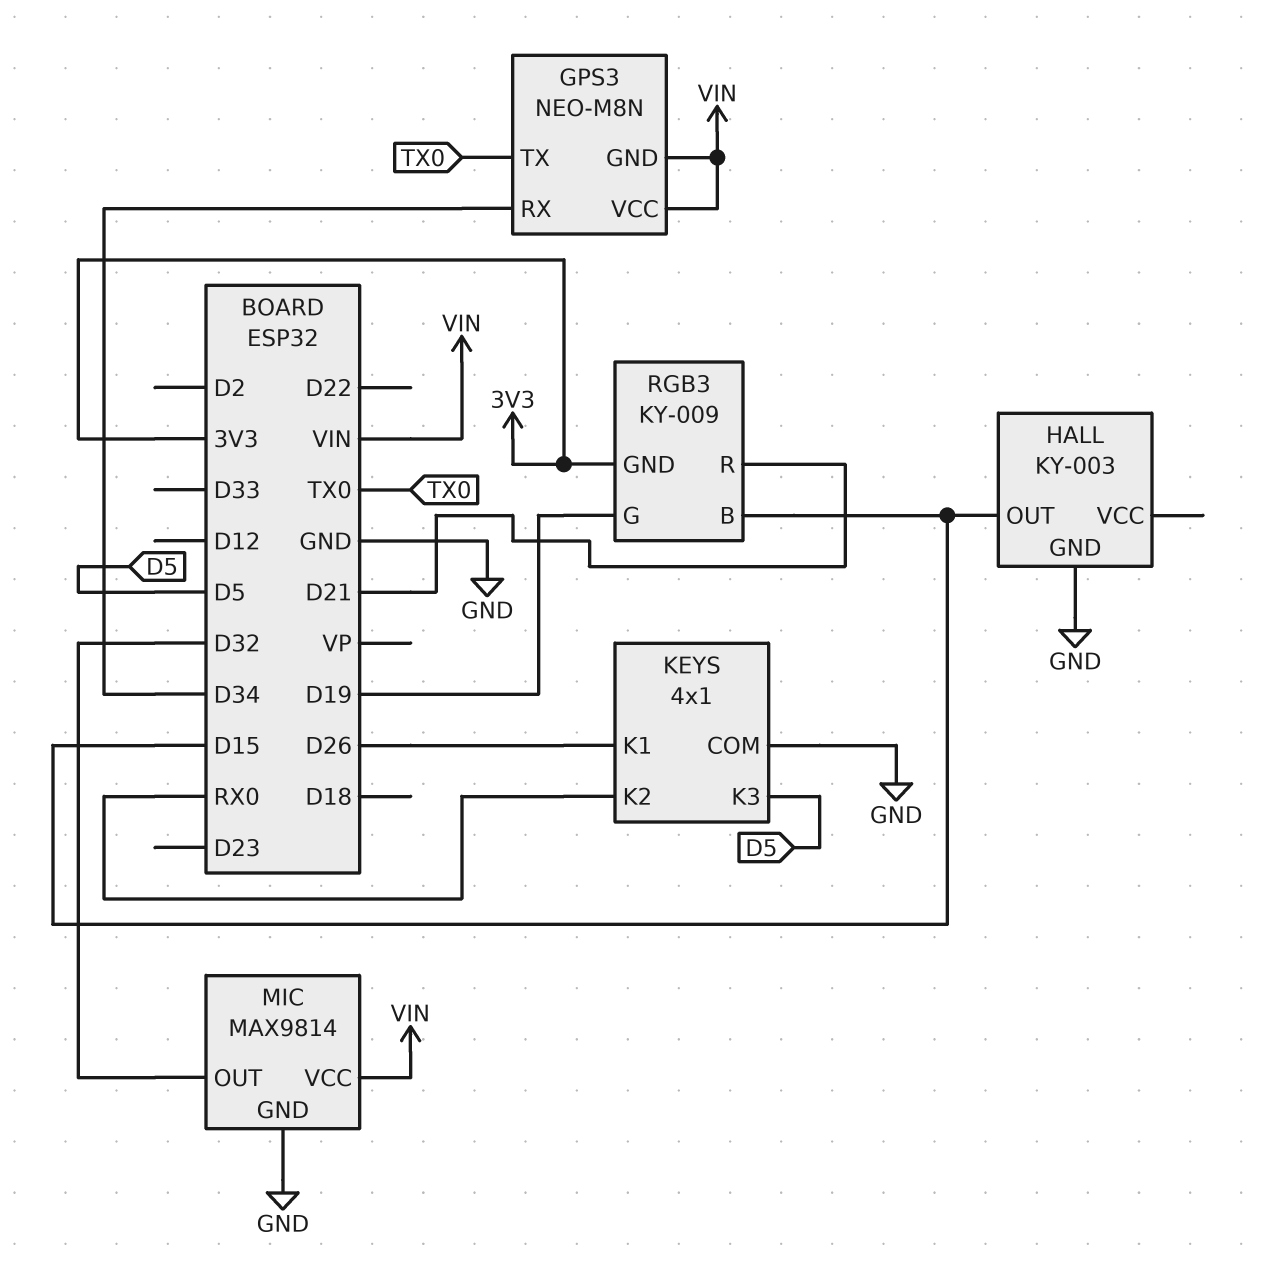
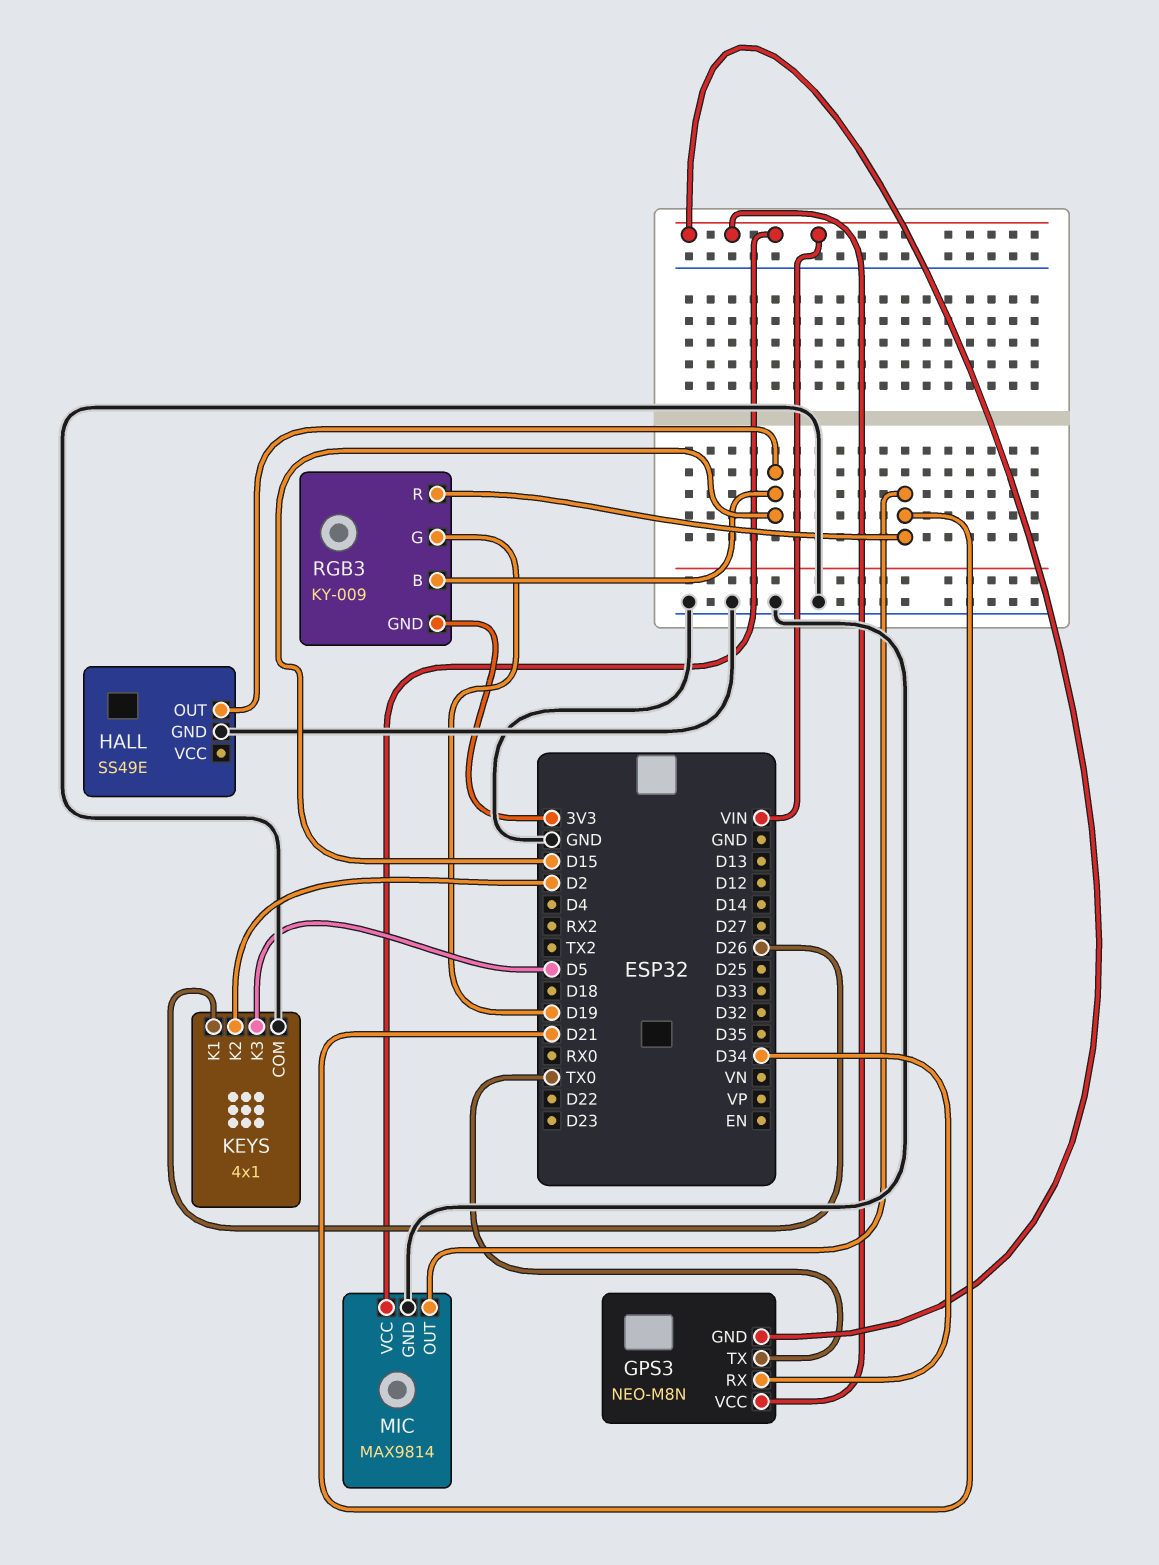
HALL: KY-003 -> SS49E
KEYS pin K2: RX0 -> D2
MIC pin OUT: D32 -> D21

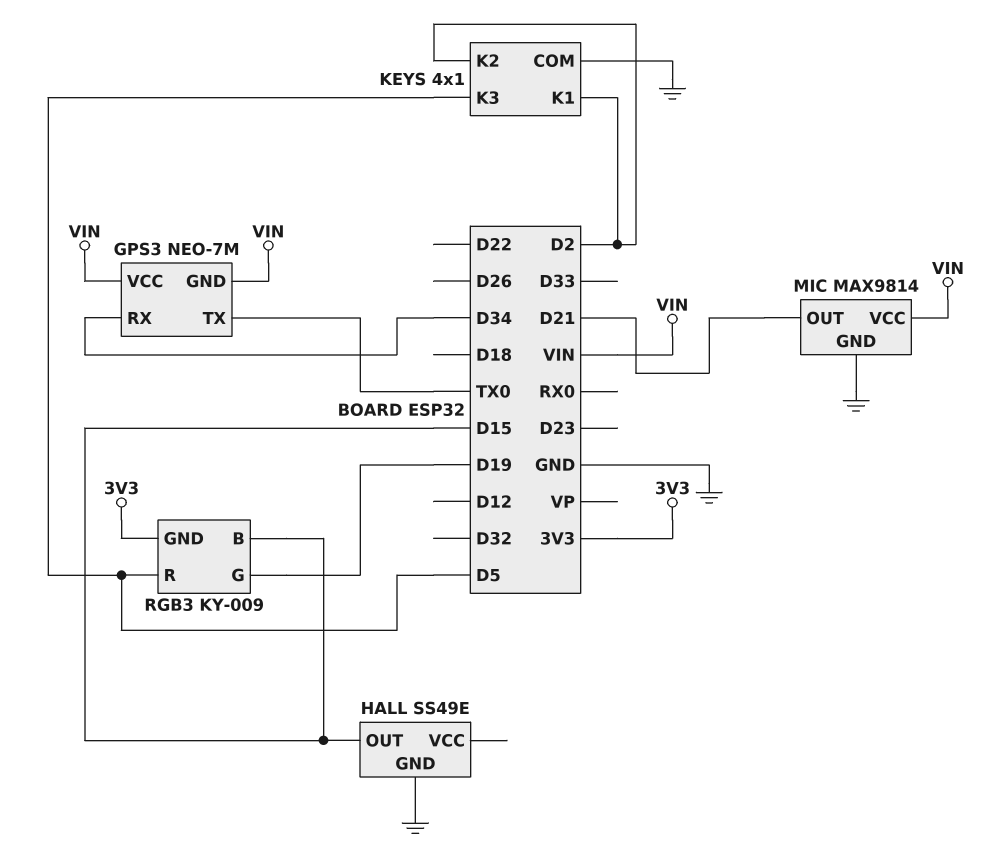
GPS3: NEO-M8N -> NEO-7M
KEYS pin K1: D26 -> D2
RGB3 pin R: D21 -> D5

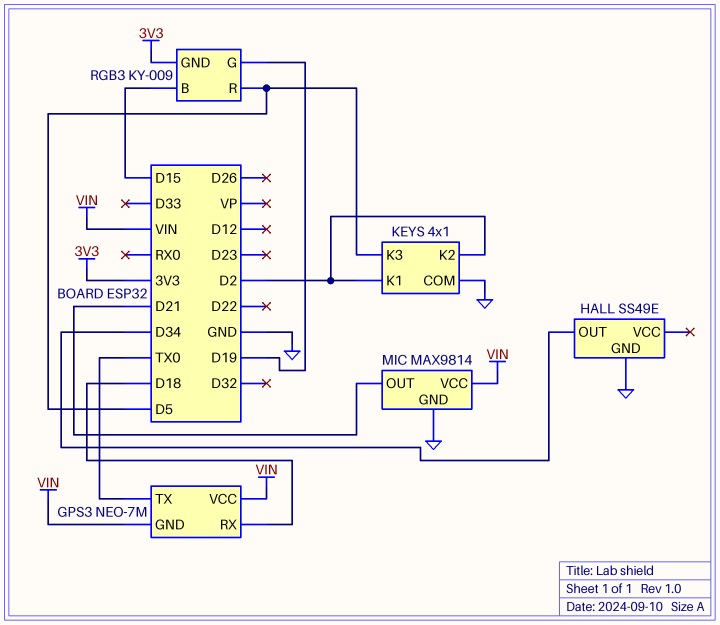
GPS3 pin RX: D34 -> D18
HALL pin OUT: D15 -> D34

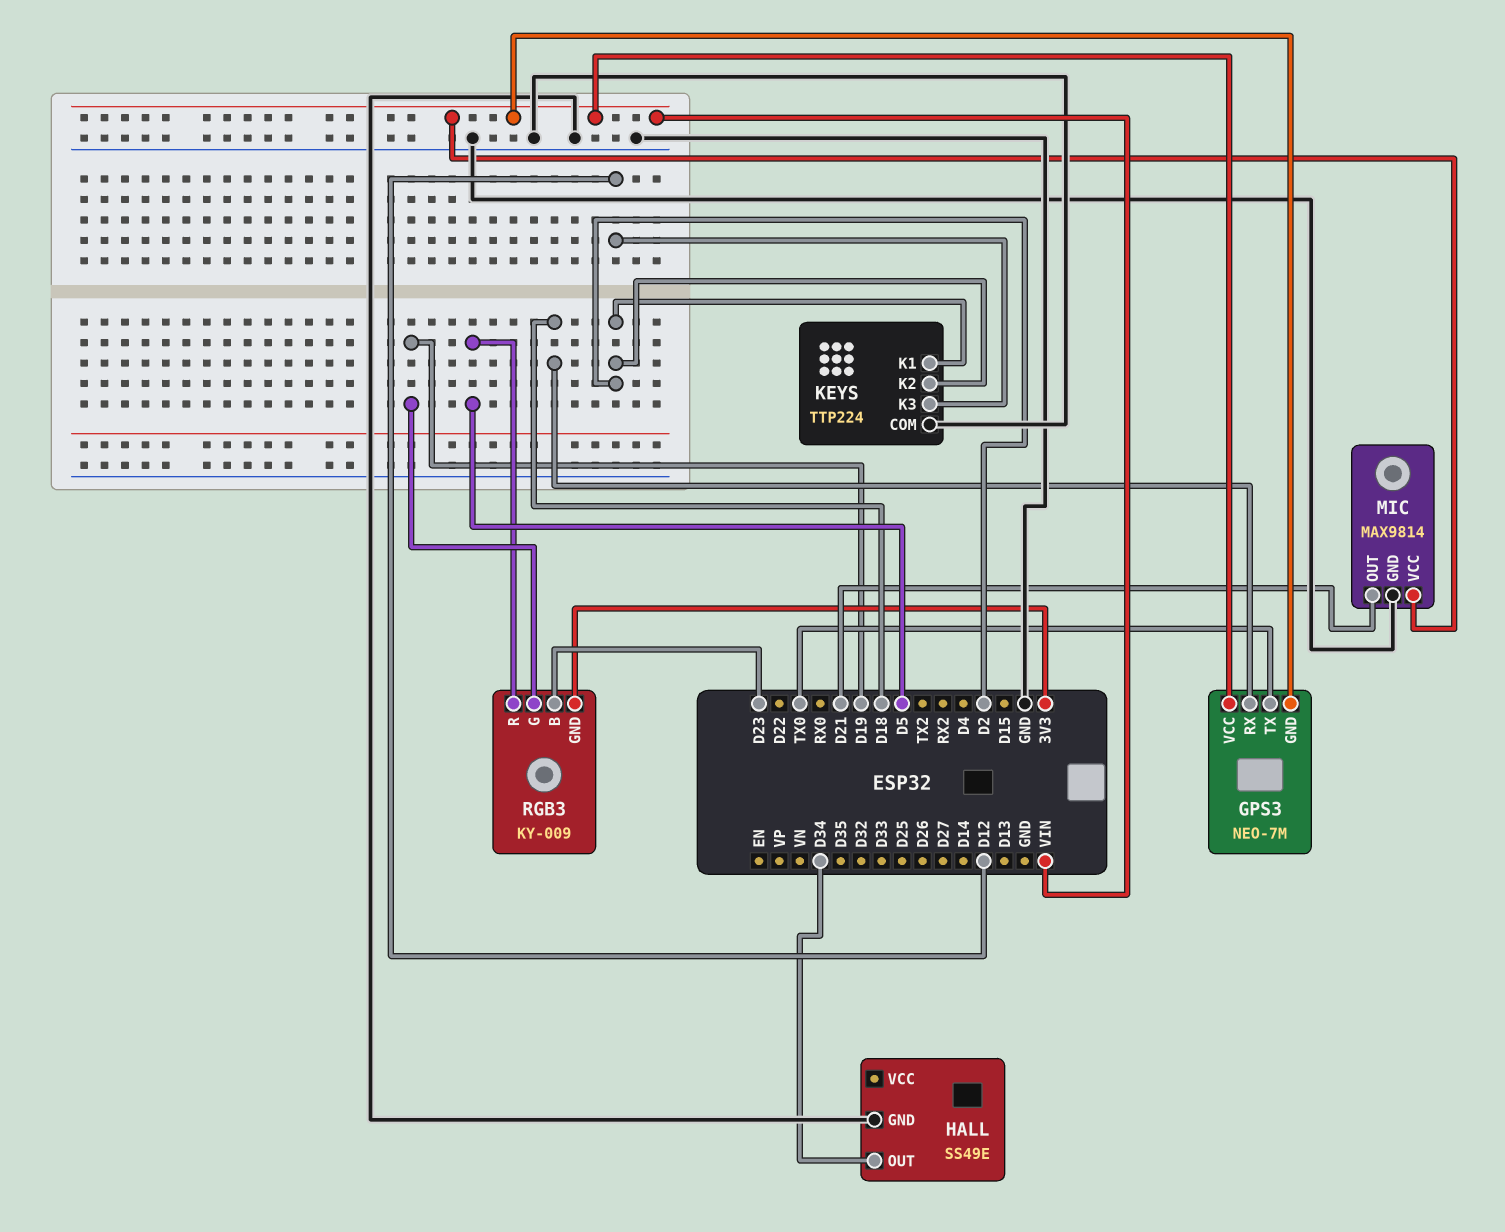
KEYS: 4x1 -> TTP224
KEYS pin K3: D5 -> D12
RGB3 pin B: D15 -> D23

